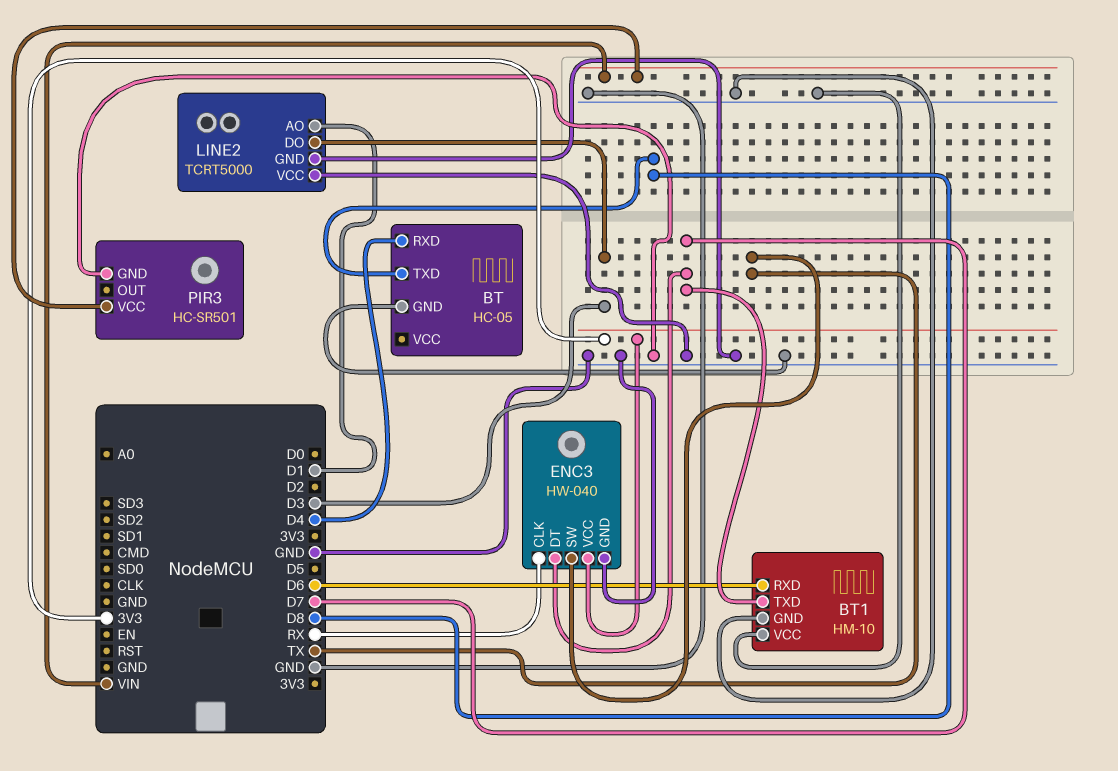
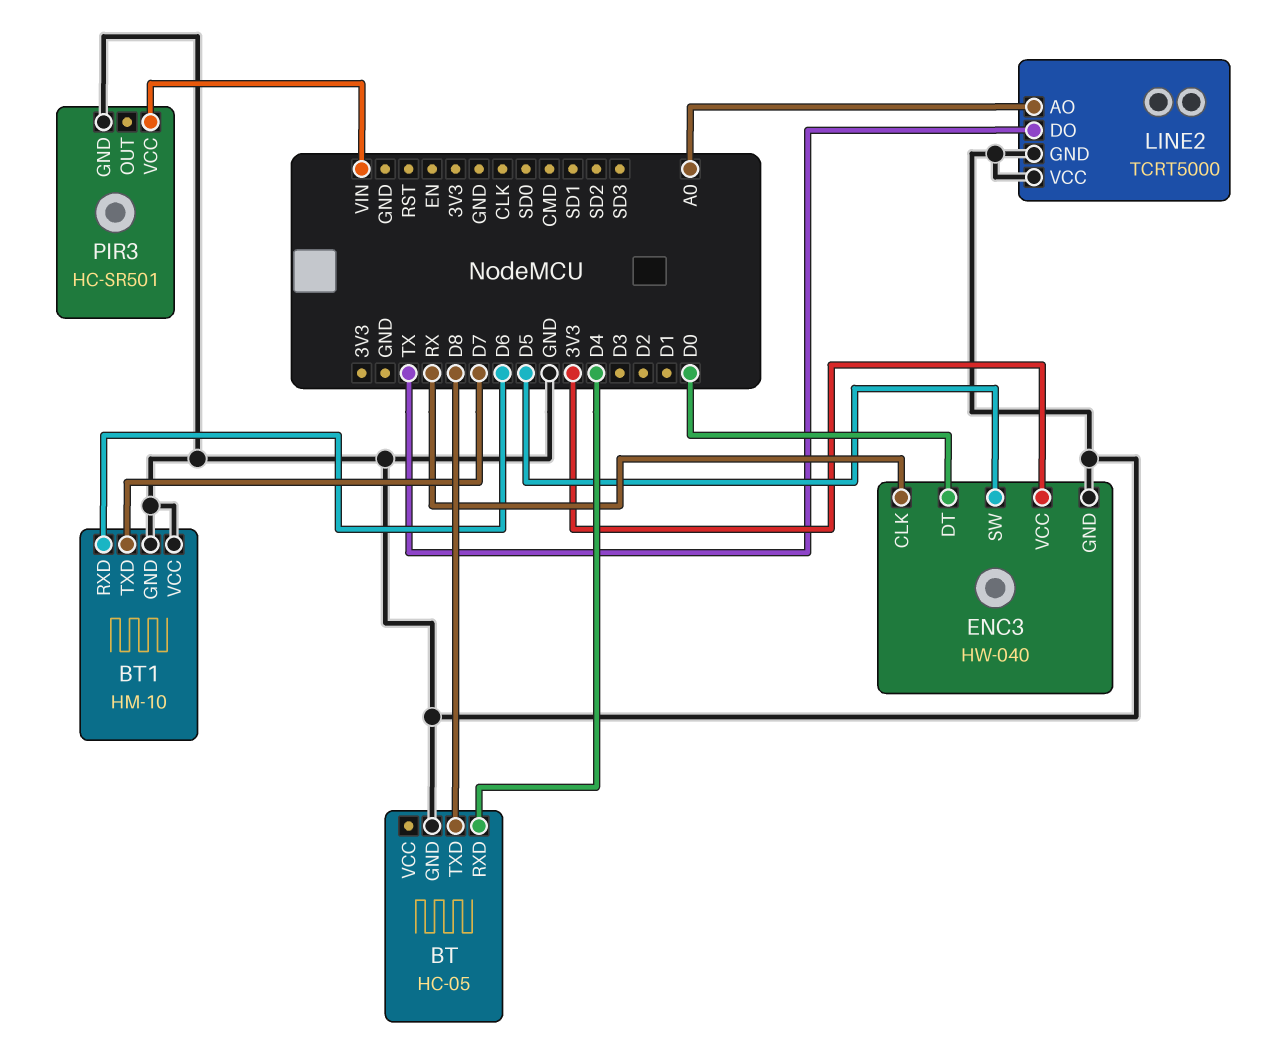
ENC3 pin DT: D7 -> D0
ENC3 pin SW: TX -> D5
LINE2 pin AO: D1 -> A0
LINE2 pin DO: D3 -> TX

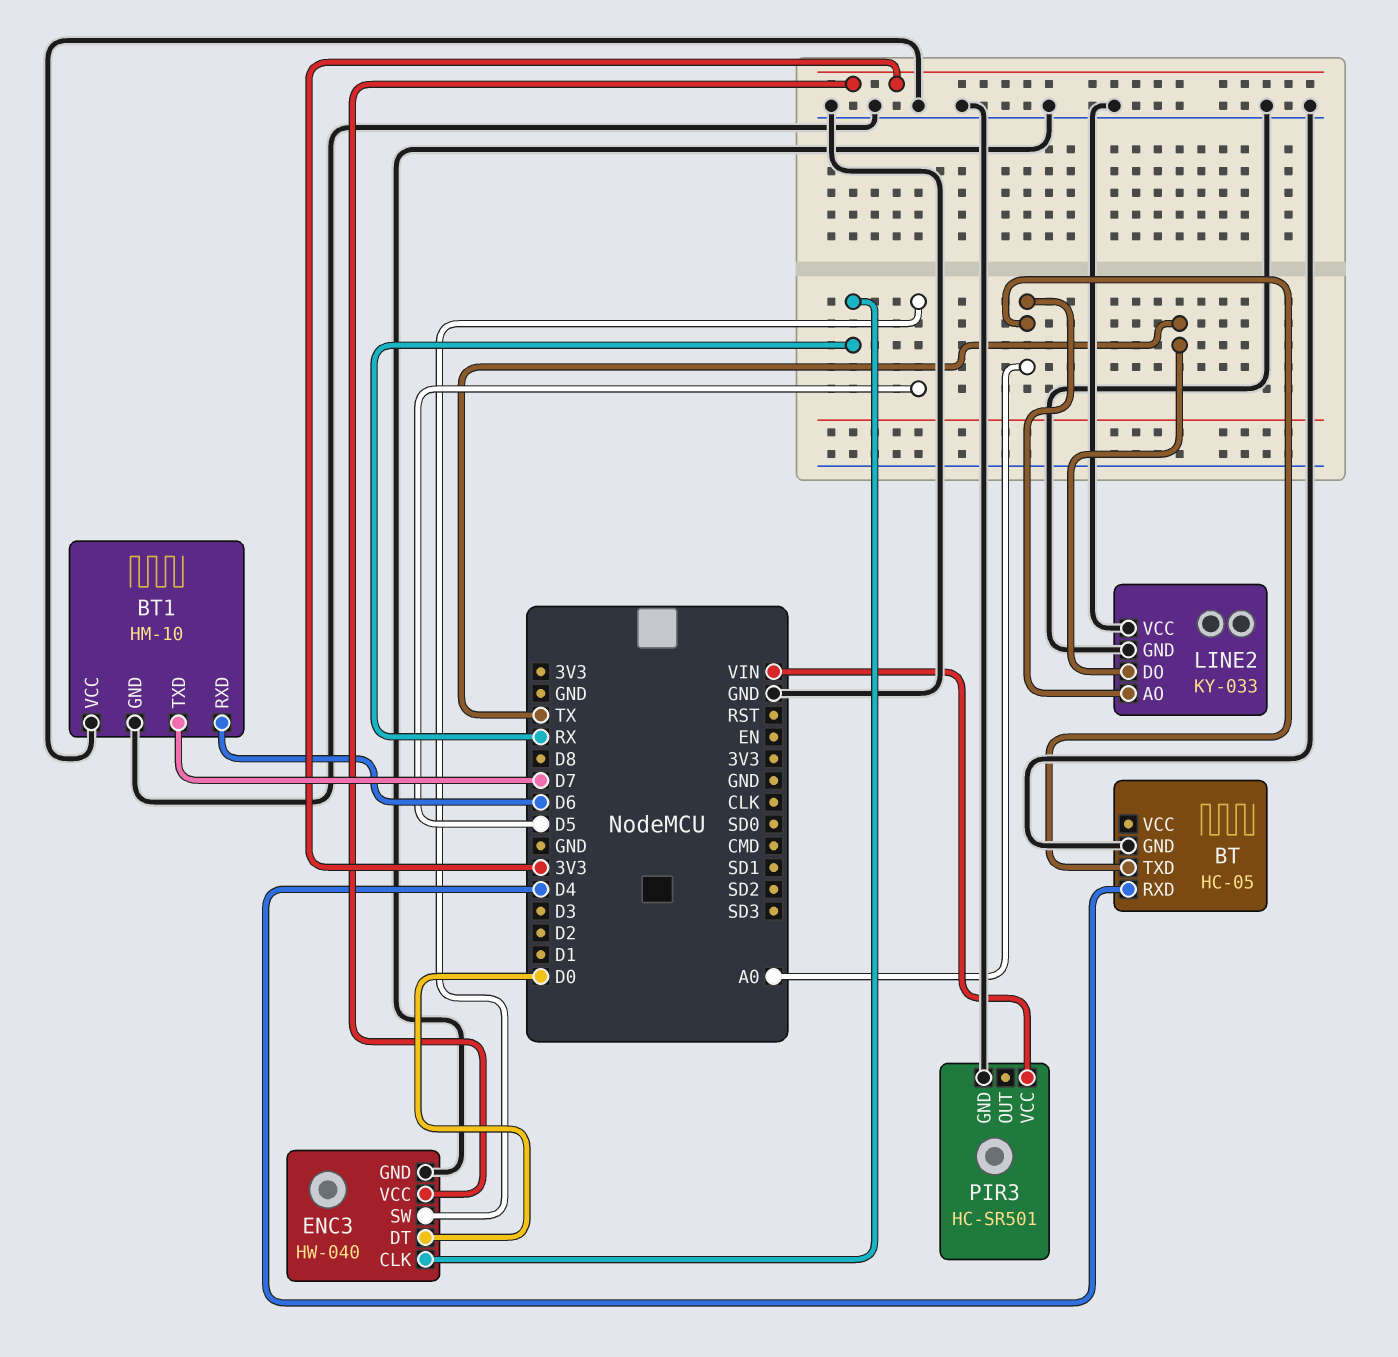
BT pin TXD: D8 -> A0
LINE2: TCRT5000 -> KY-033

